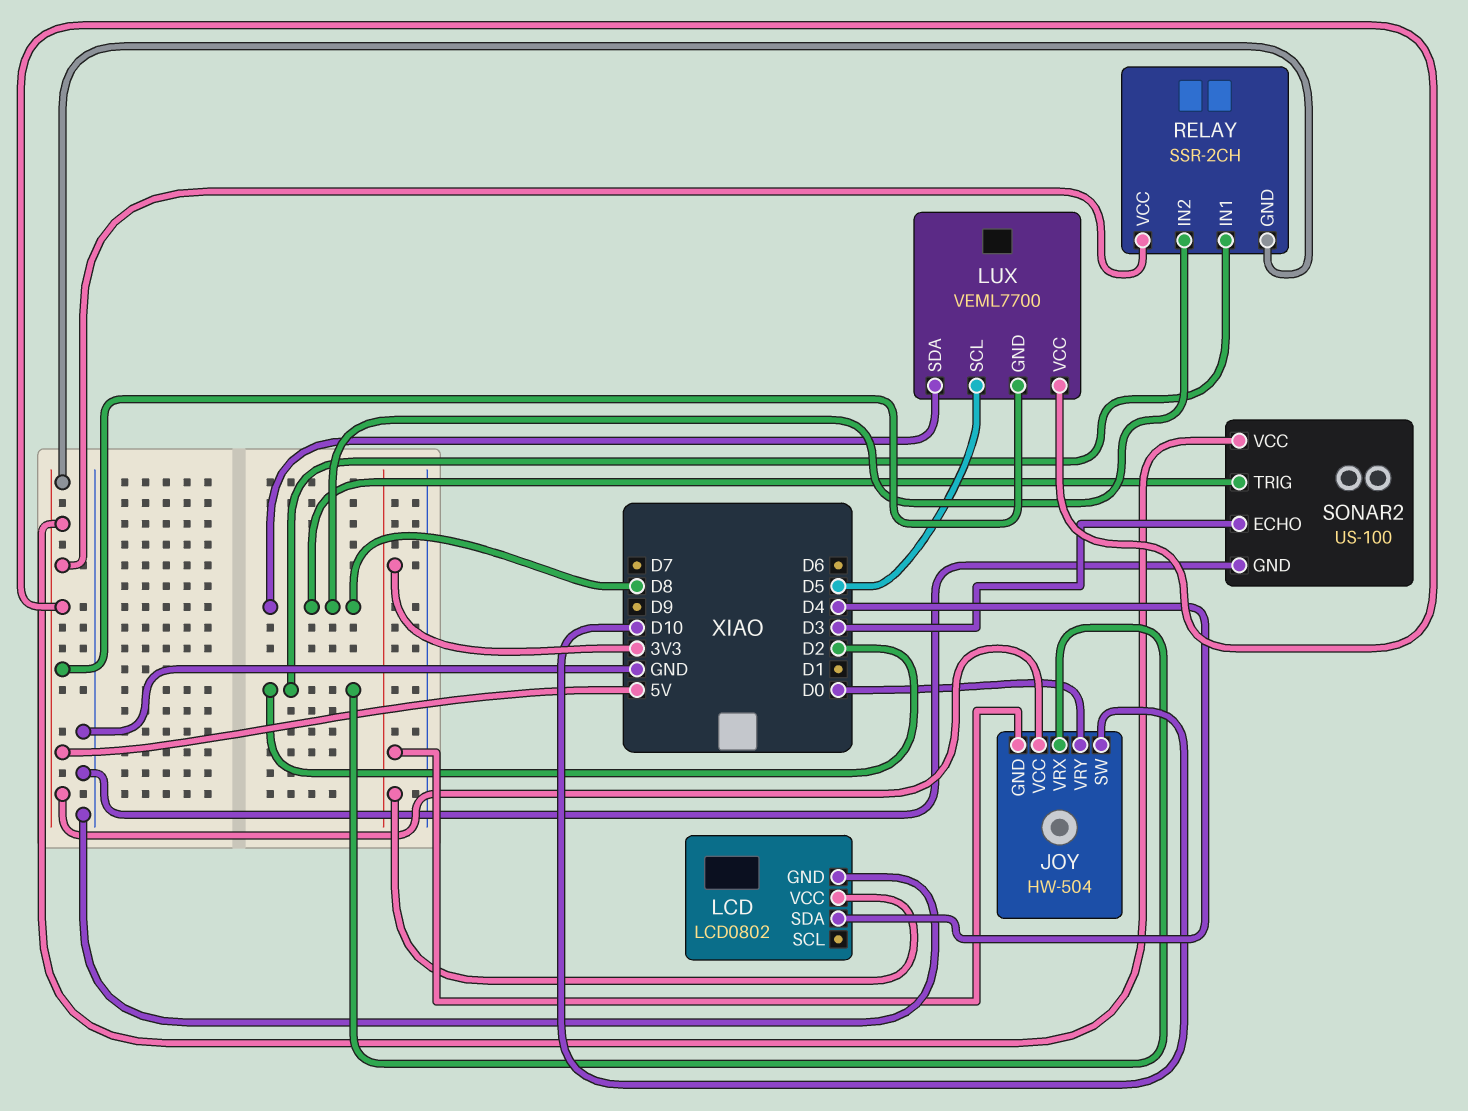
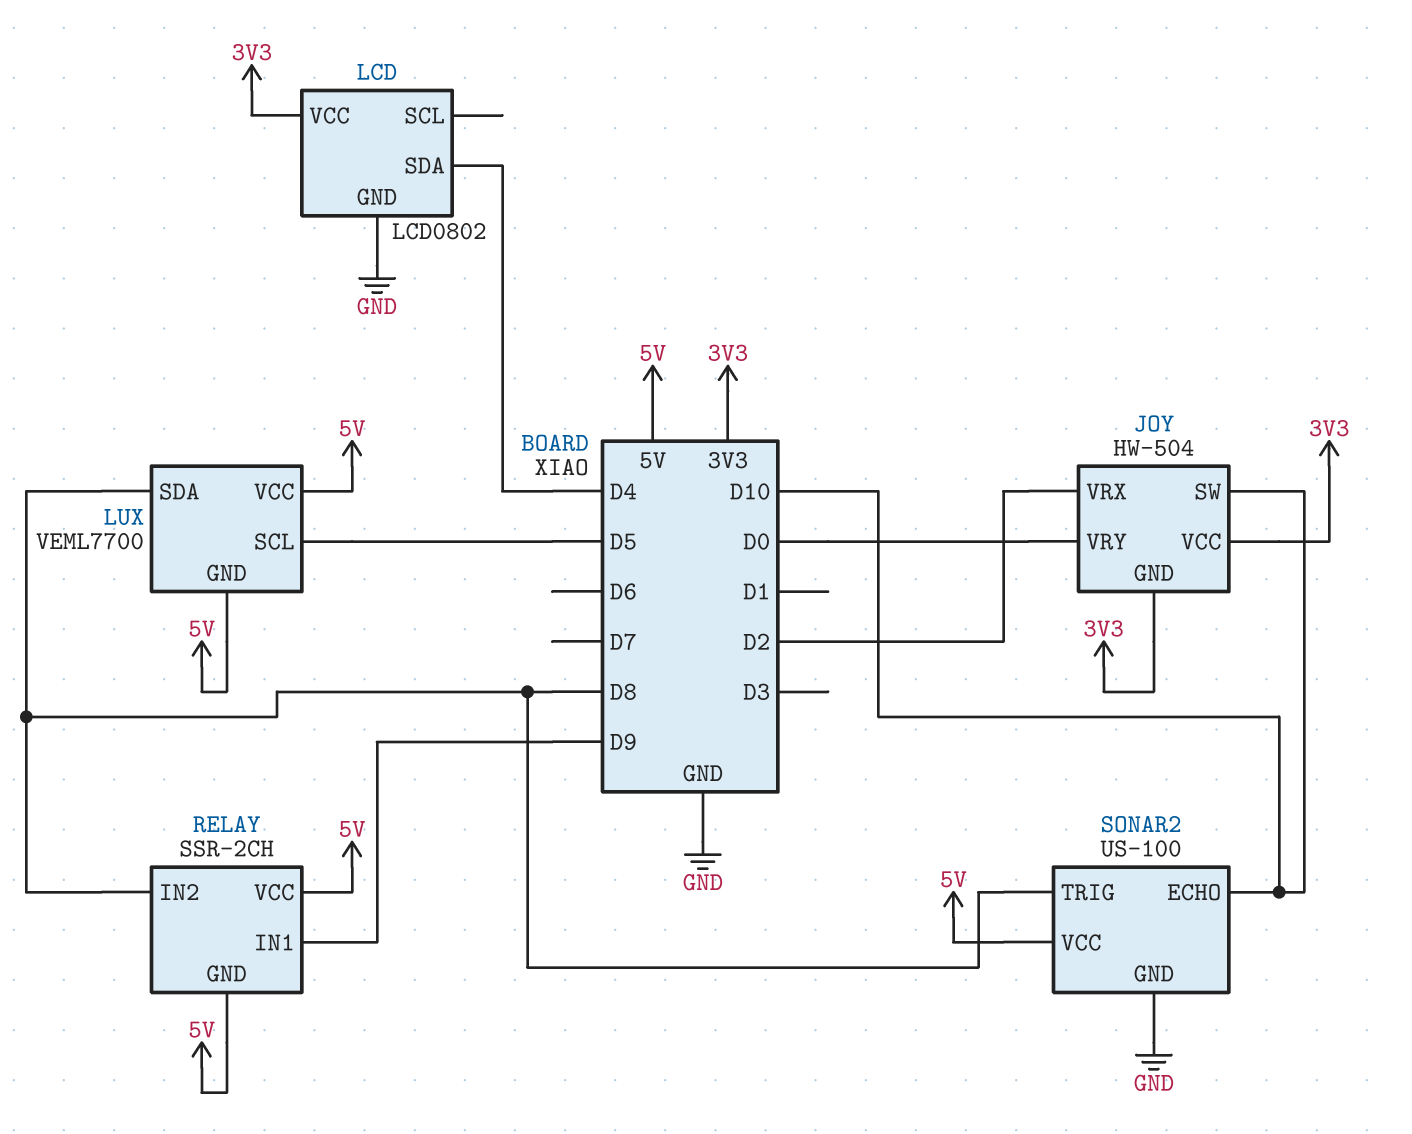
JOY pin VCC: 5V -> 3V3
RELAY pin IN1: D2 -> D9
SONAR2 pin ECHO: D3 -> D10

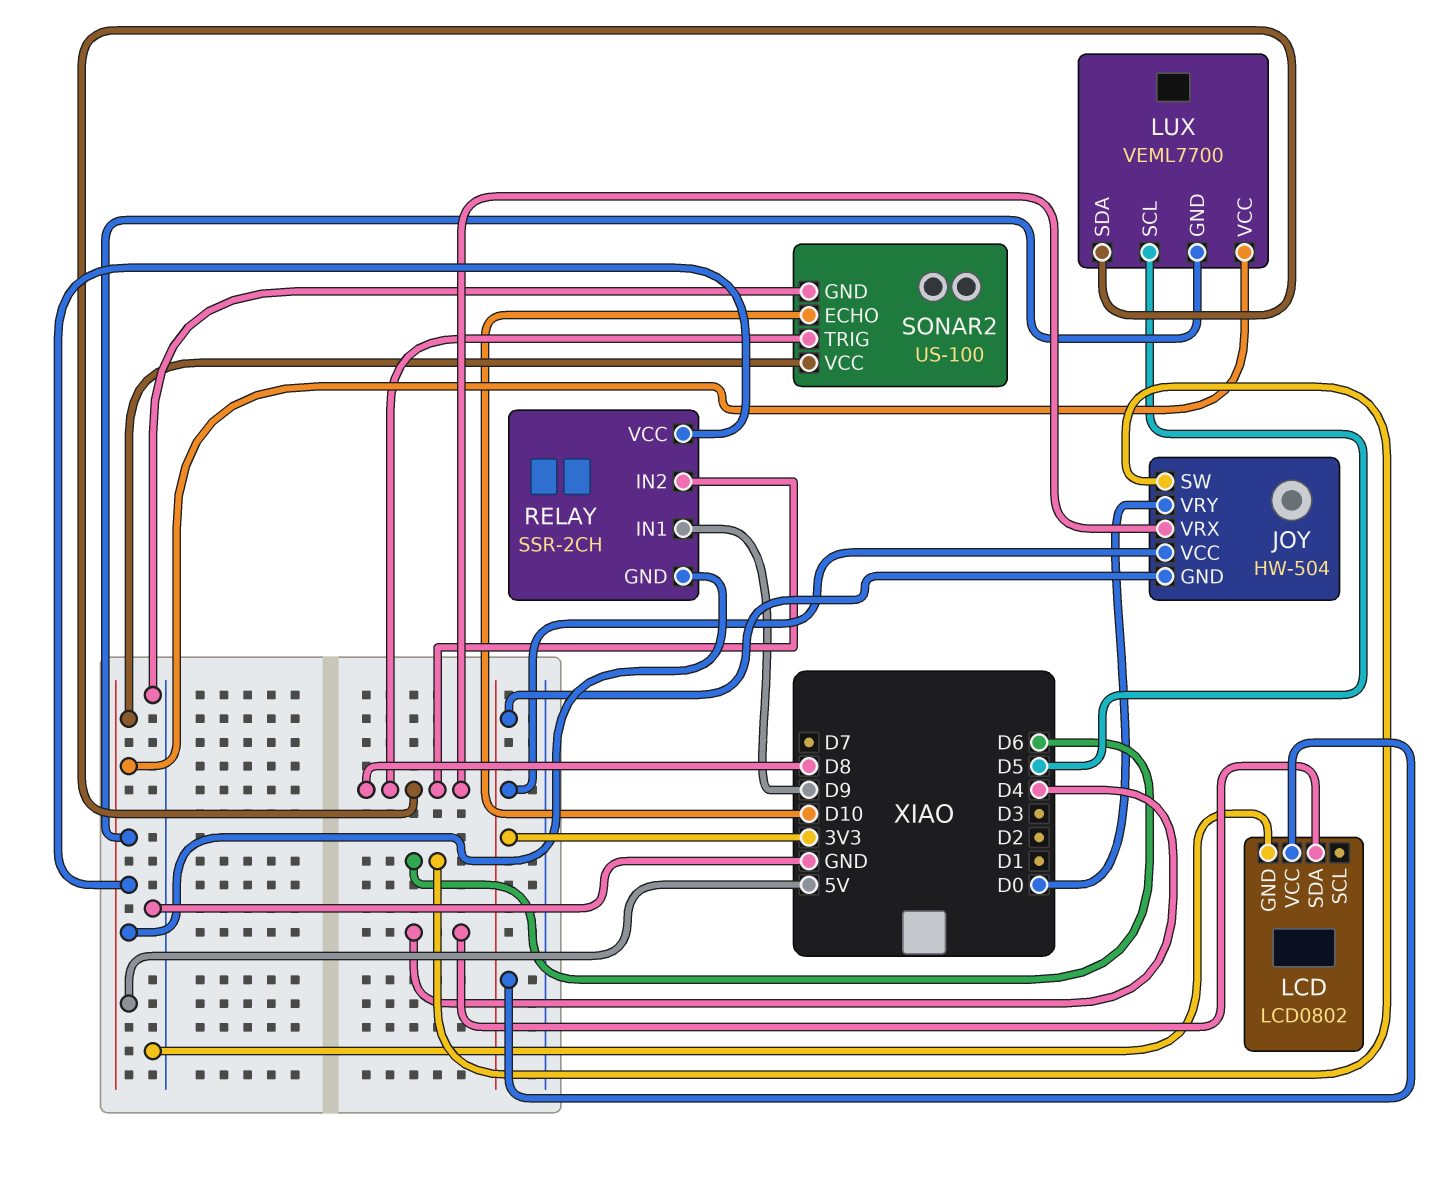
JOY pin SW: D10 -> D6
JOY pin VRX: D2 -> D8

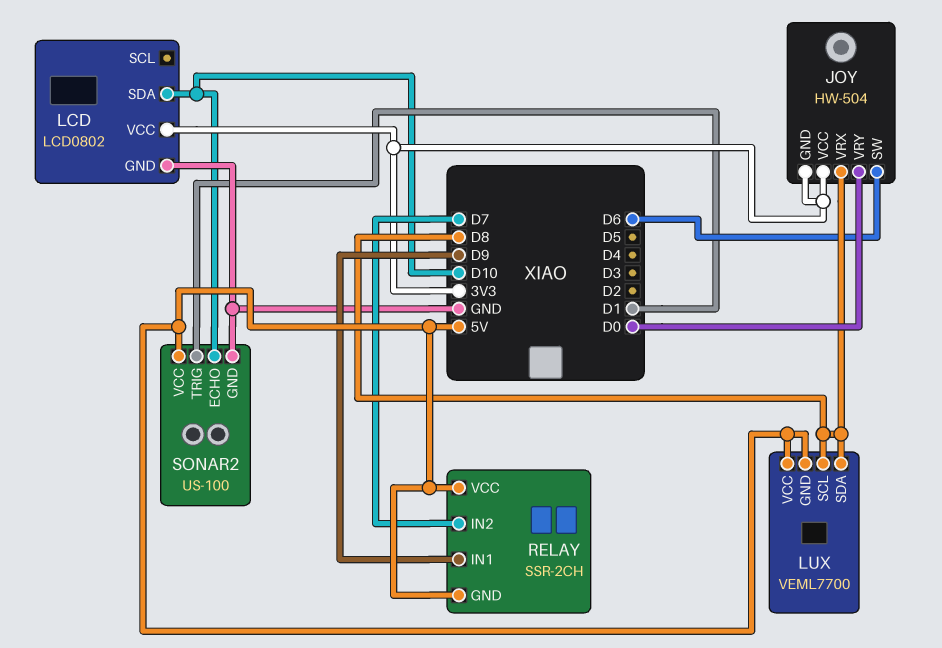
LCD pin SDA: D4 -> D10
LUX pin SCL: D5 -> D8
RELAY pin IN2: D8 -> D7
SONAR2 pin TRIG: D8 -> D1

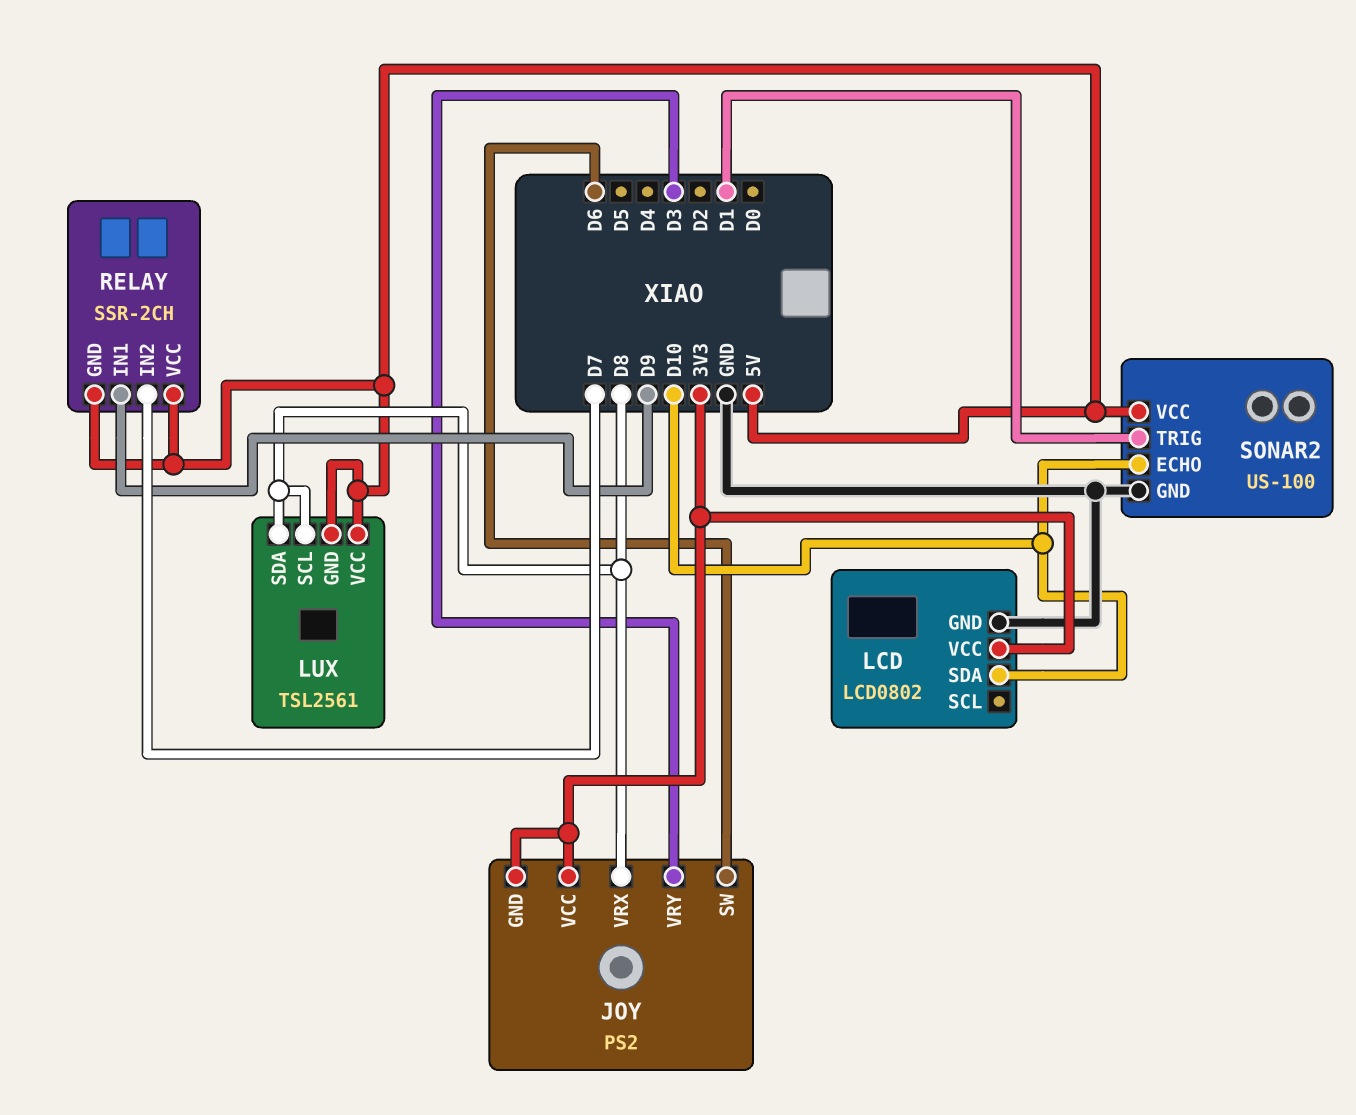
JOY: HW-504 -> PS2
JOY pin VRY: D0 -> D3
LUX: VEML7700 -> TSL2561

